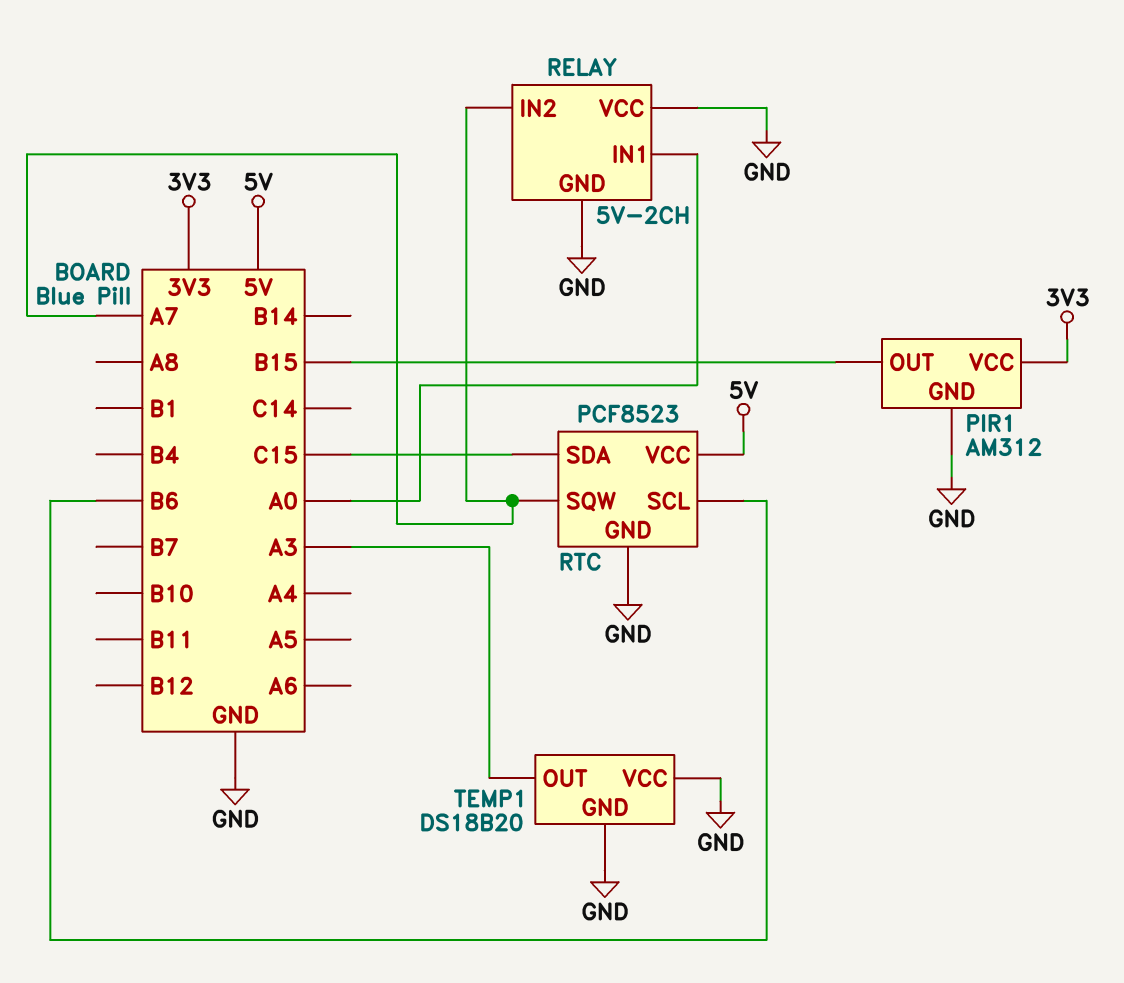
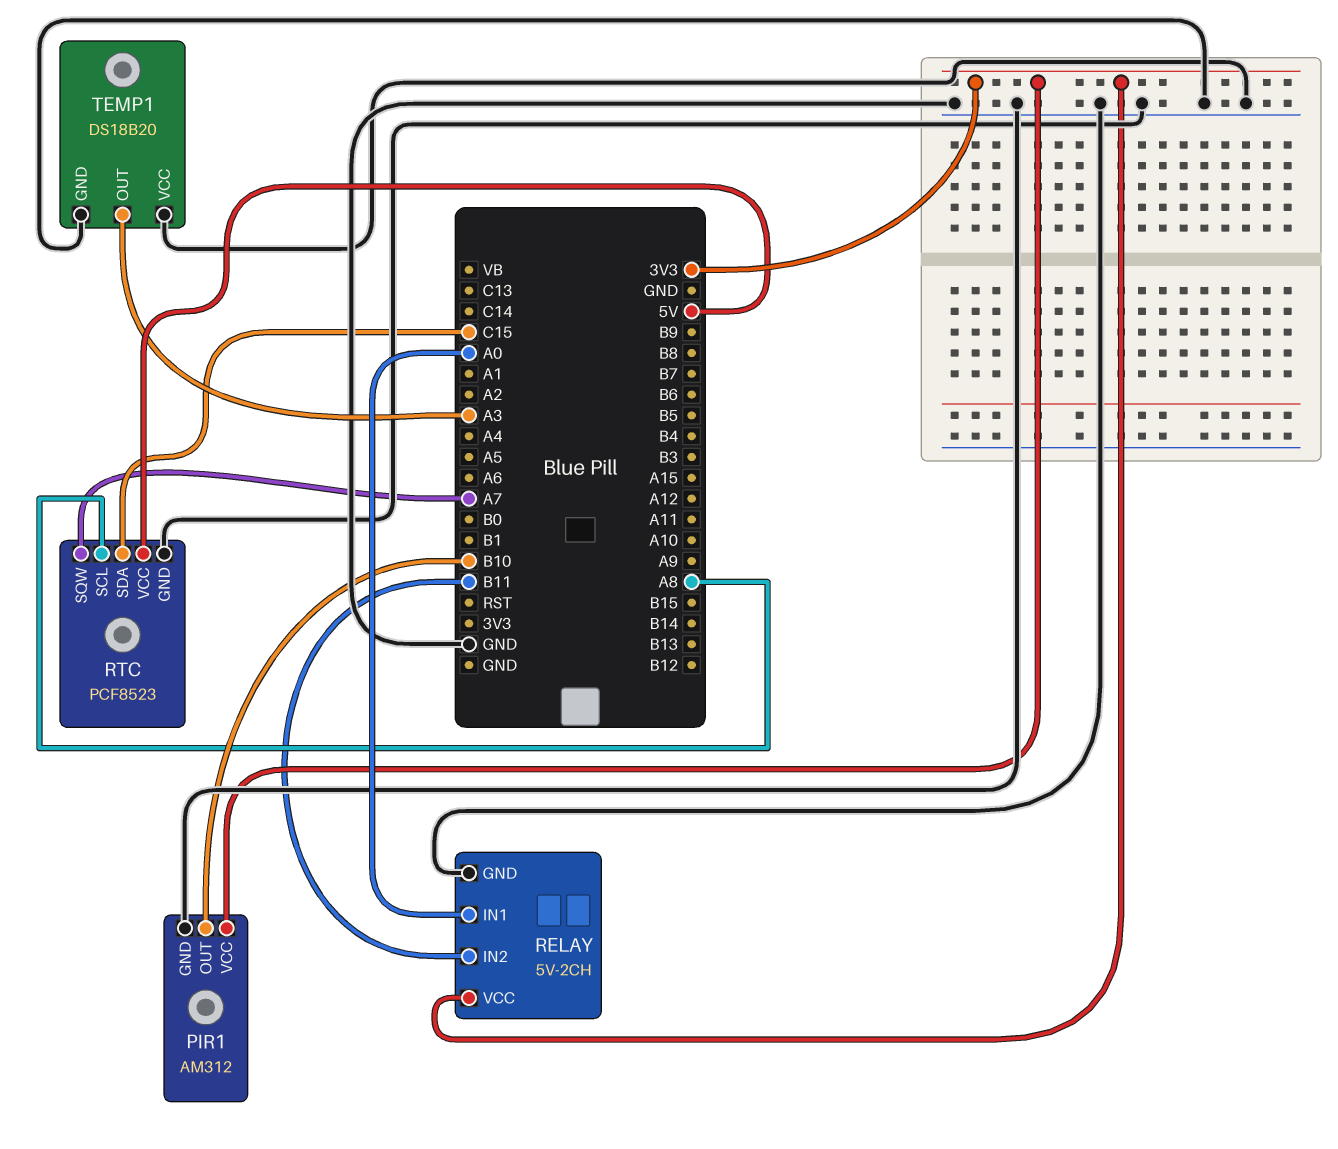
PIR1 pin OUT: B15 -> B10
RELAY pin IN2: A7 -> B11
RELAY pin VCC: GND -> 3V3
RTC pin SCL: B6 -> A8

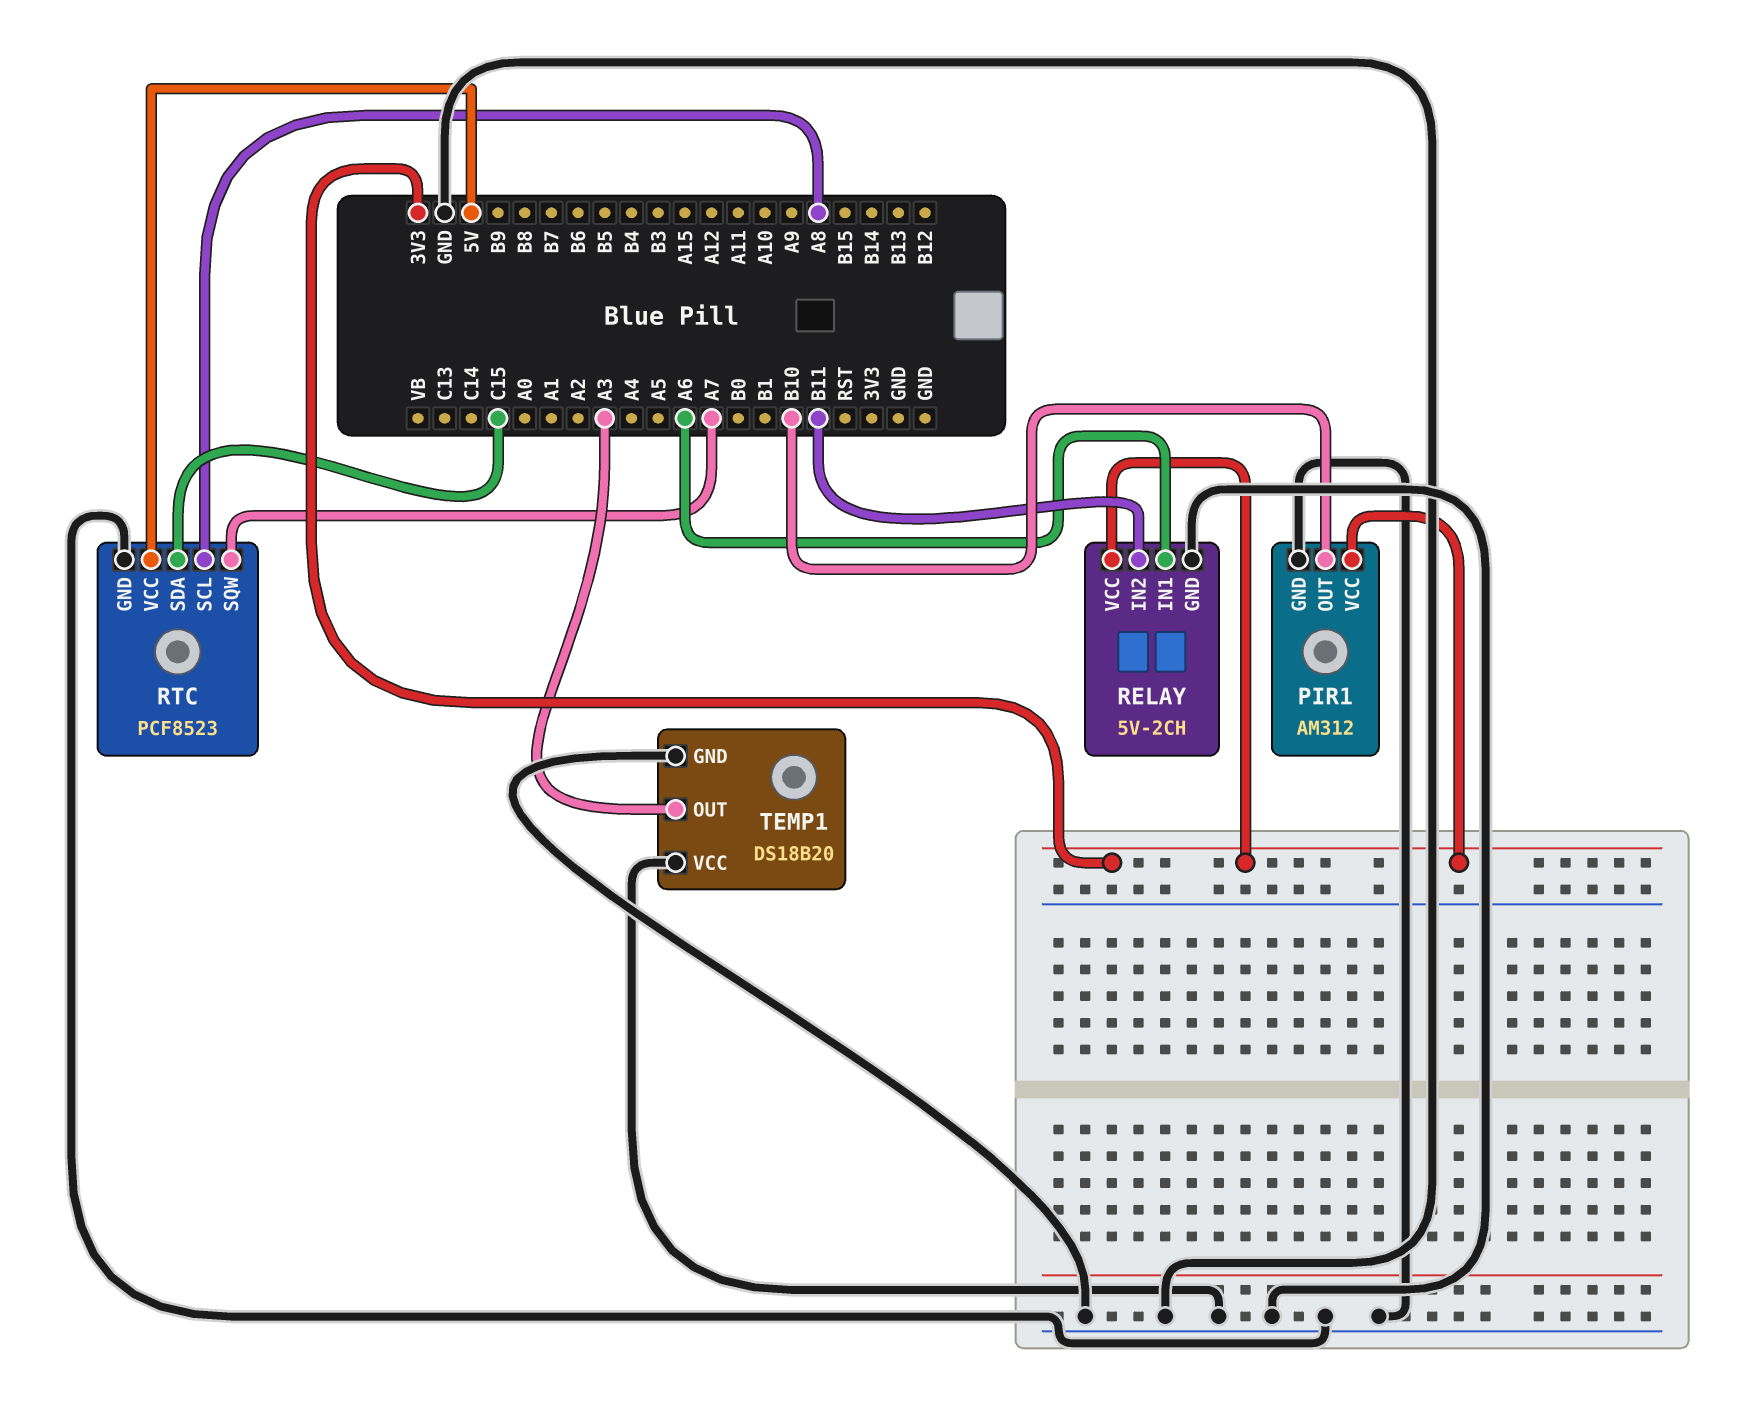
RELAY pin IN1: A0 -> A6

